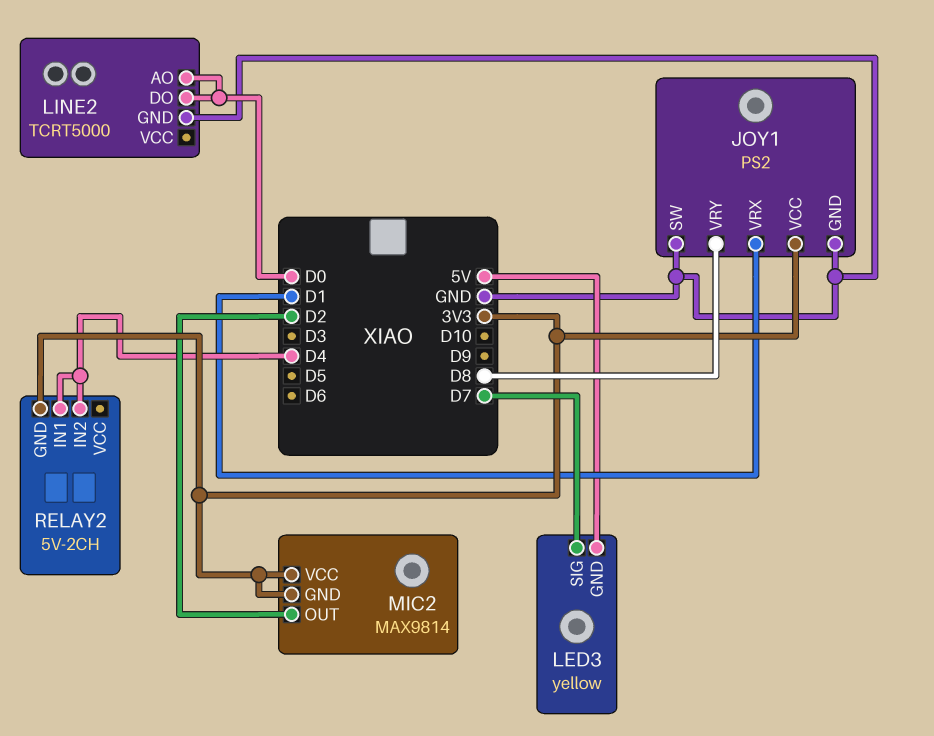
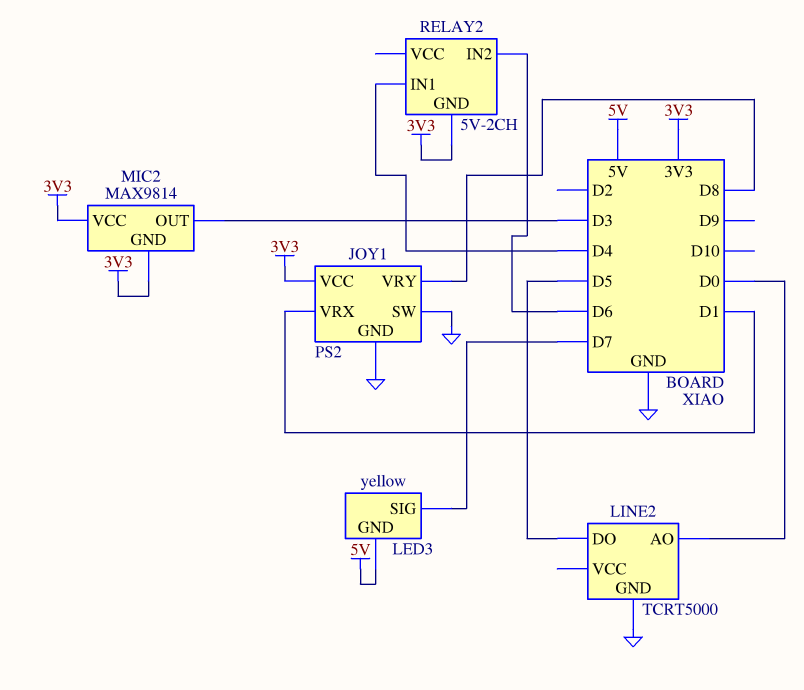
LINE2 pin DO: D0 -> D5
MIC2 pin OUT: D2 -> D3
RELAY2 pin IN2: D4 -> D6

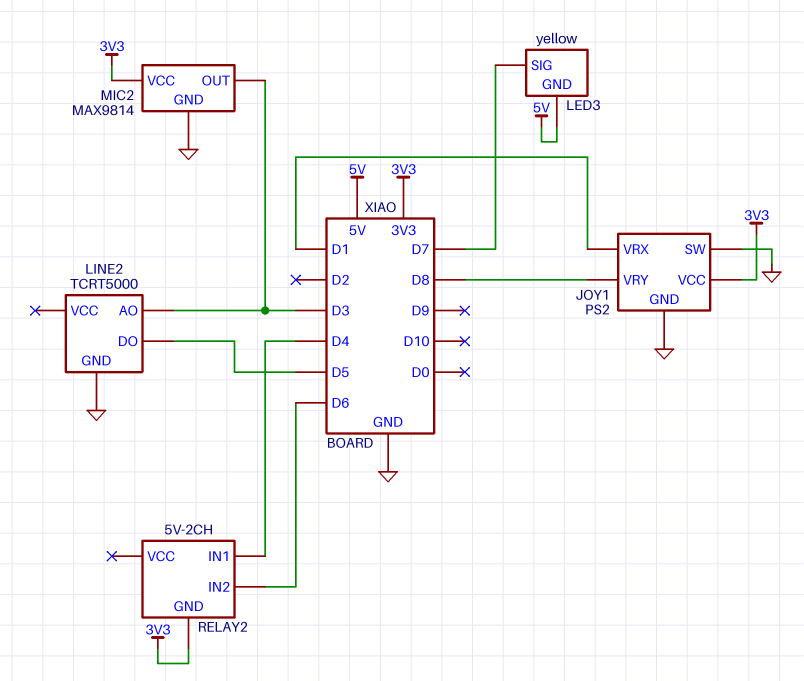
LINE2 pin AO: D0 -> D3
MIC2 pin GND: 3V3 -> GND

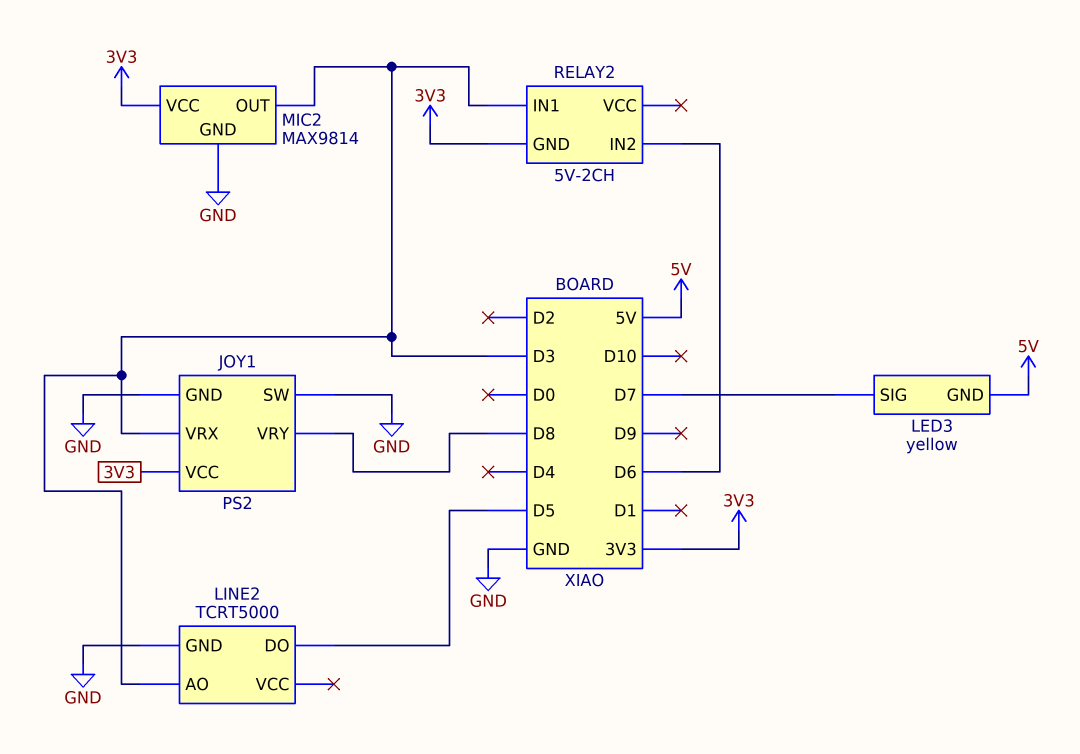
JOY1 pin VRX: D1 -> D3
RELAY2 pin IN1: D4 -> D3

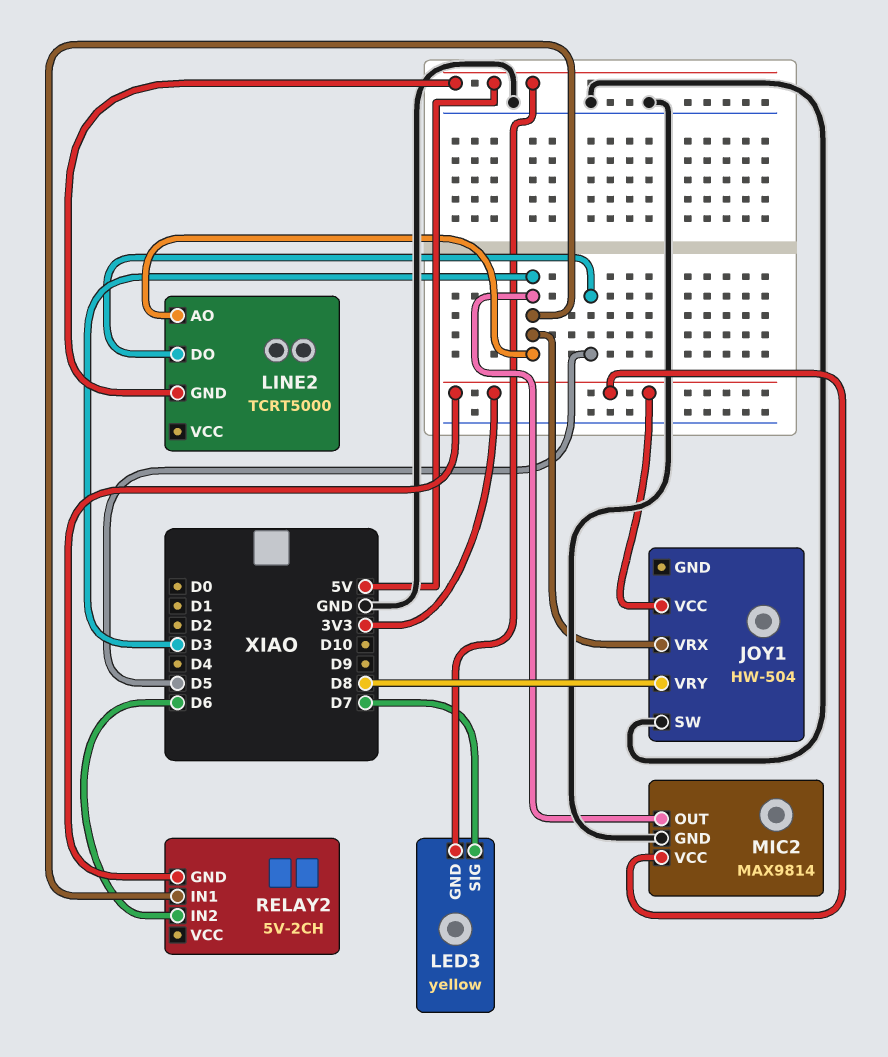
JOY1: PS2 -> HW-504
JOY1 pin GND: GND -> none
LINE2 pin GND: GND -> 5V

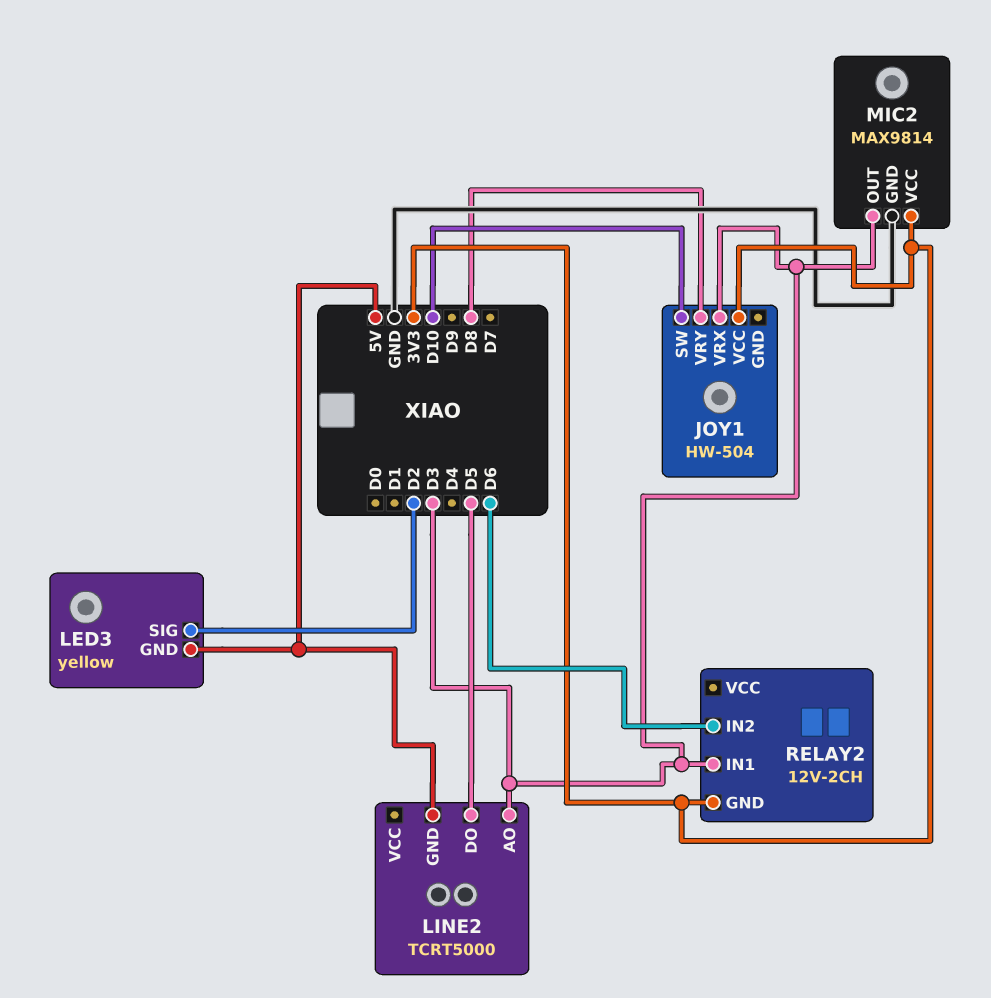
JOY1 pin SW: GND -> D10
LED3 pin SIG: D7 -> D2
RELAY2: 5V-2CH -> 12V-2CH

